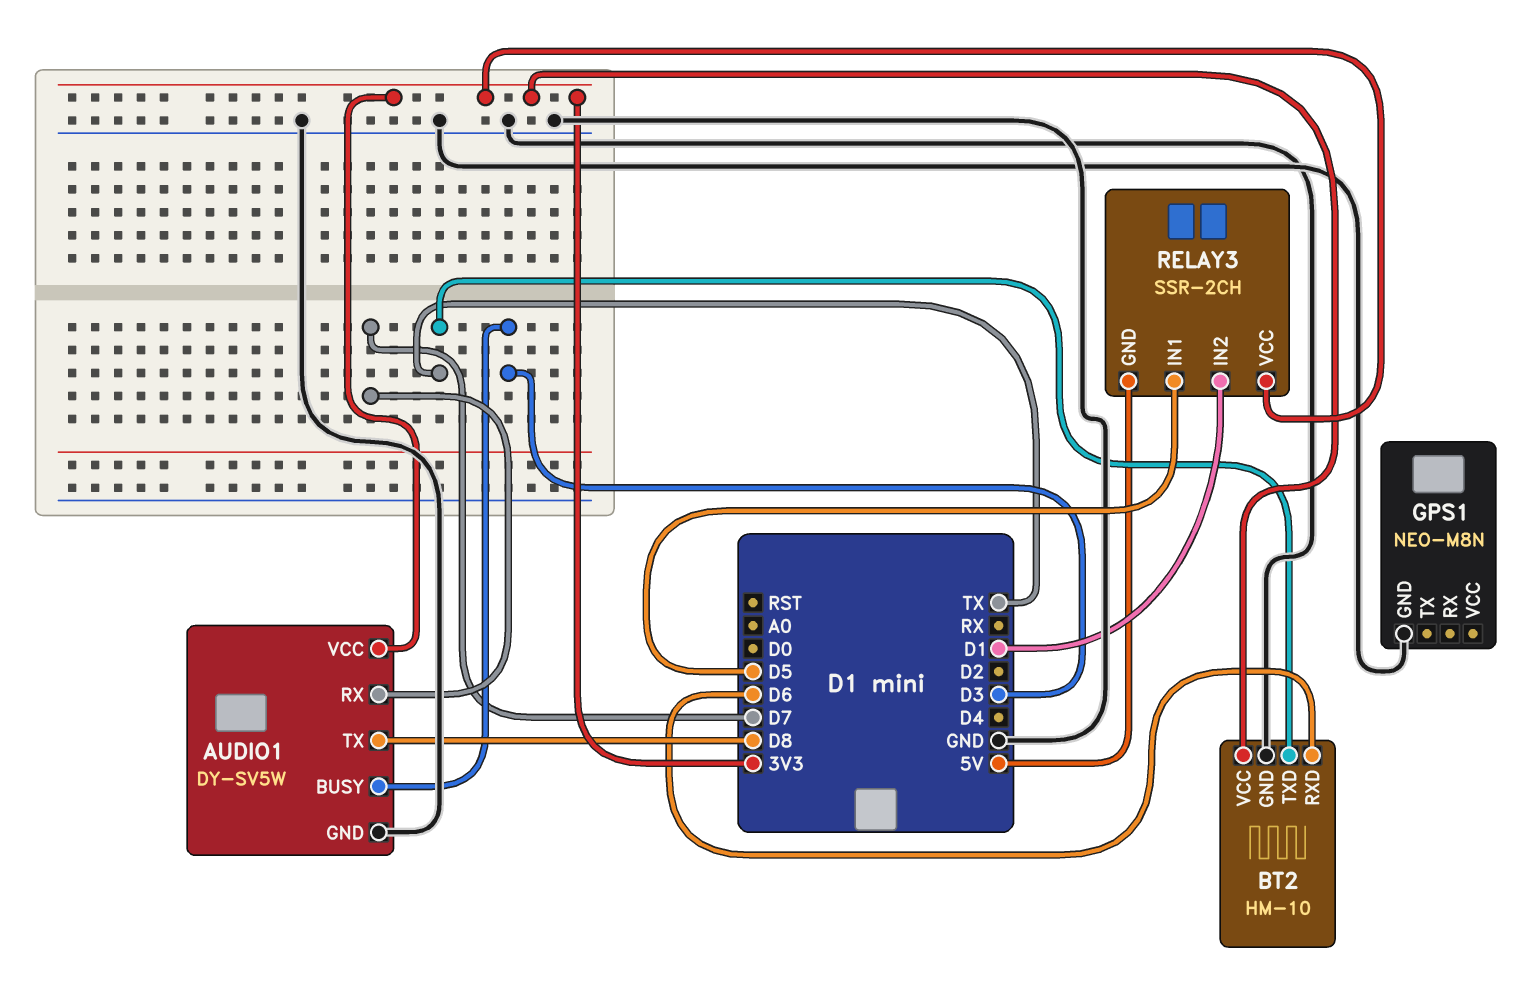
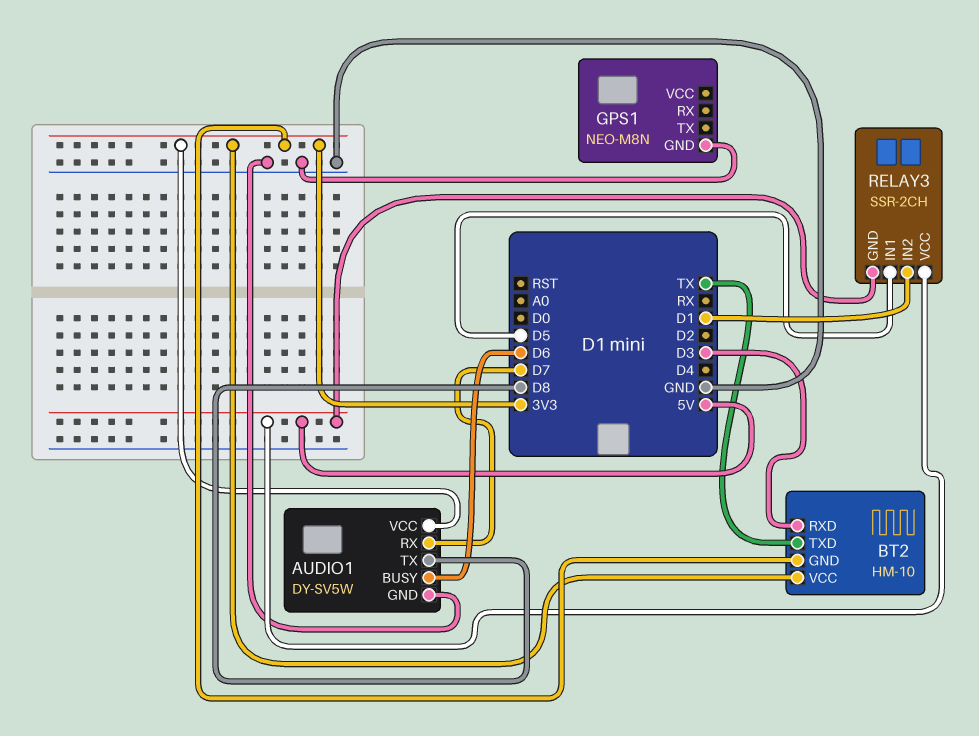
AUDIO1 pin BUSY: D3 -> D6
BT2 pin GND: GND -> 3V3
BT2 pin RXD: D6 -> D3
RELAY3 pin VCC: 3V3 -> 5V

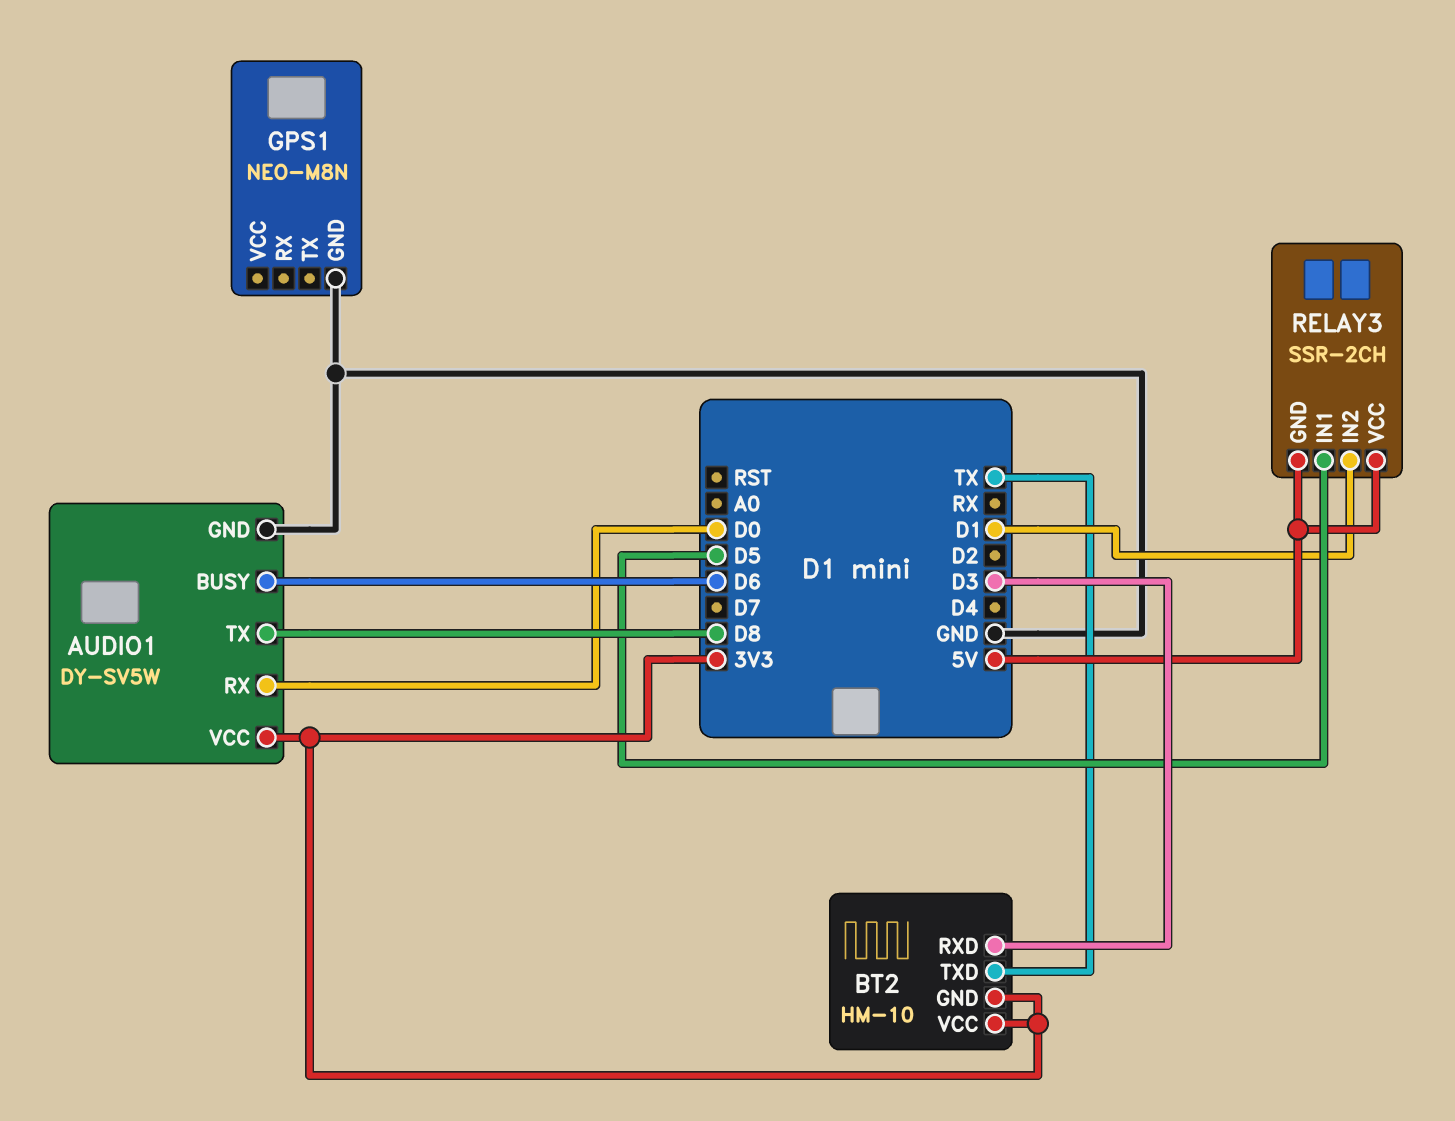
AUDIO1 pin RX: D7 -> D0

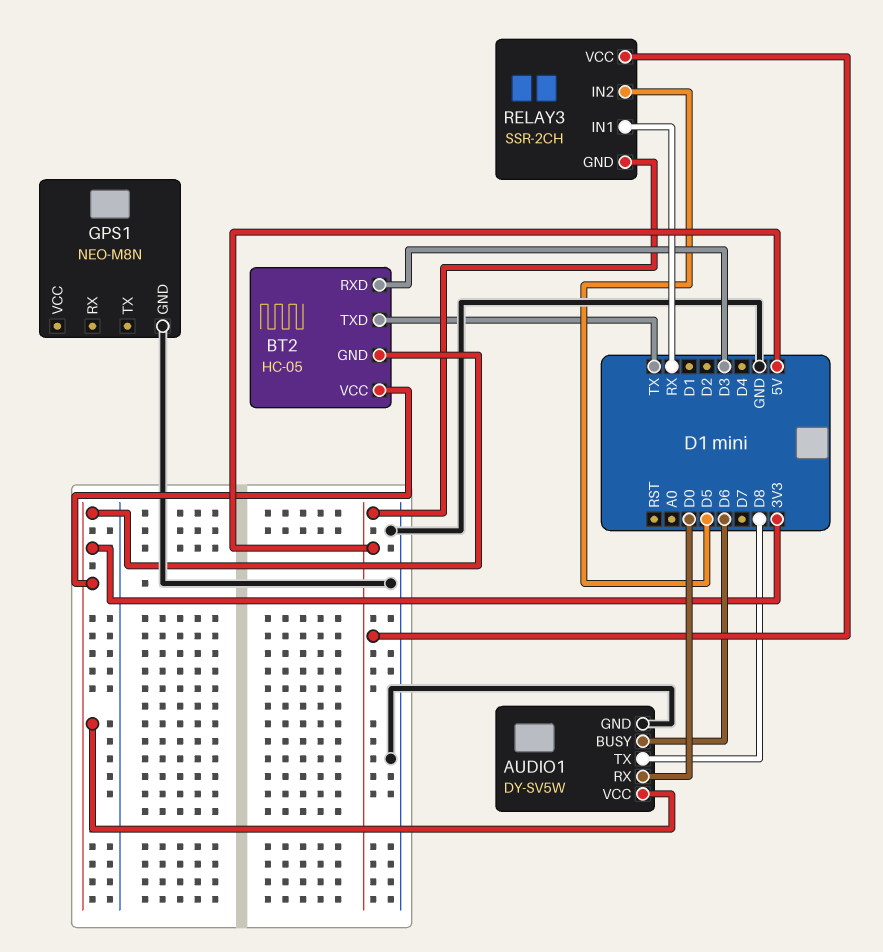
BT2: HM-10 -> HC-05
RELAY3 pin IN1: D5 -> RX
RELAY3 pin IN2: D1 -> D5

